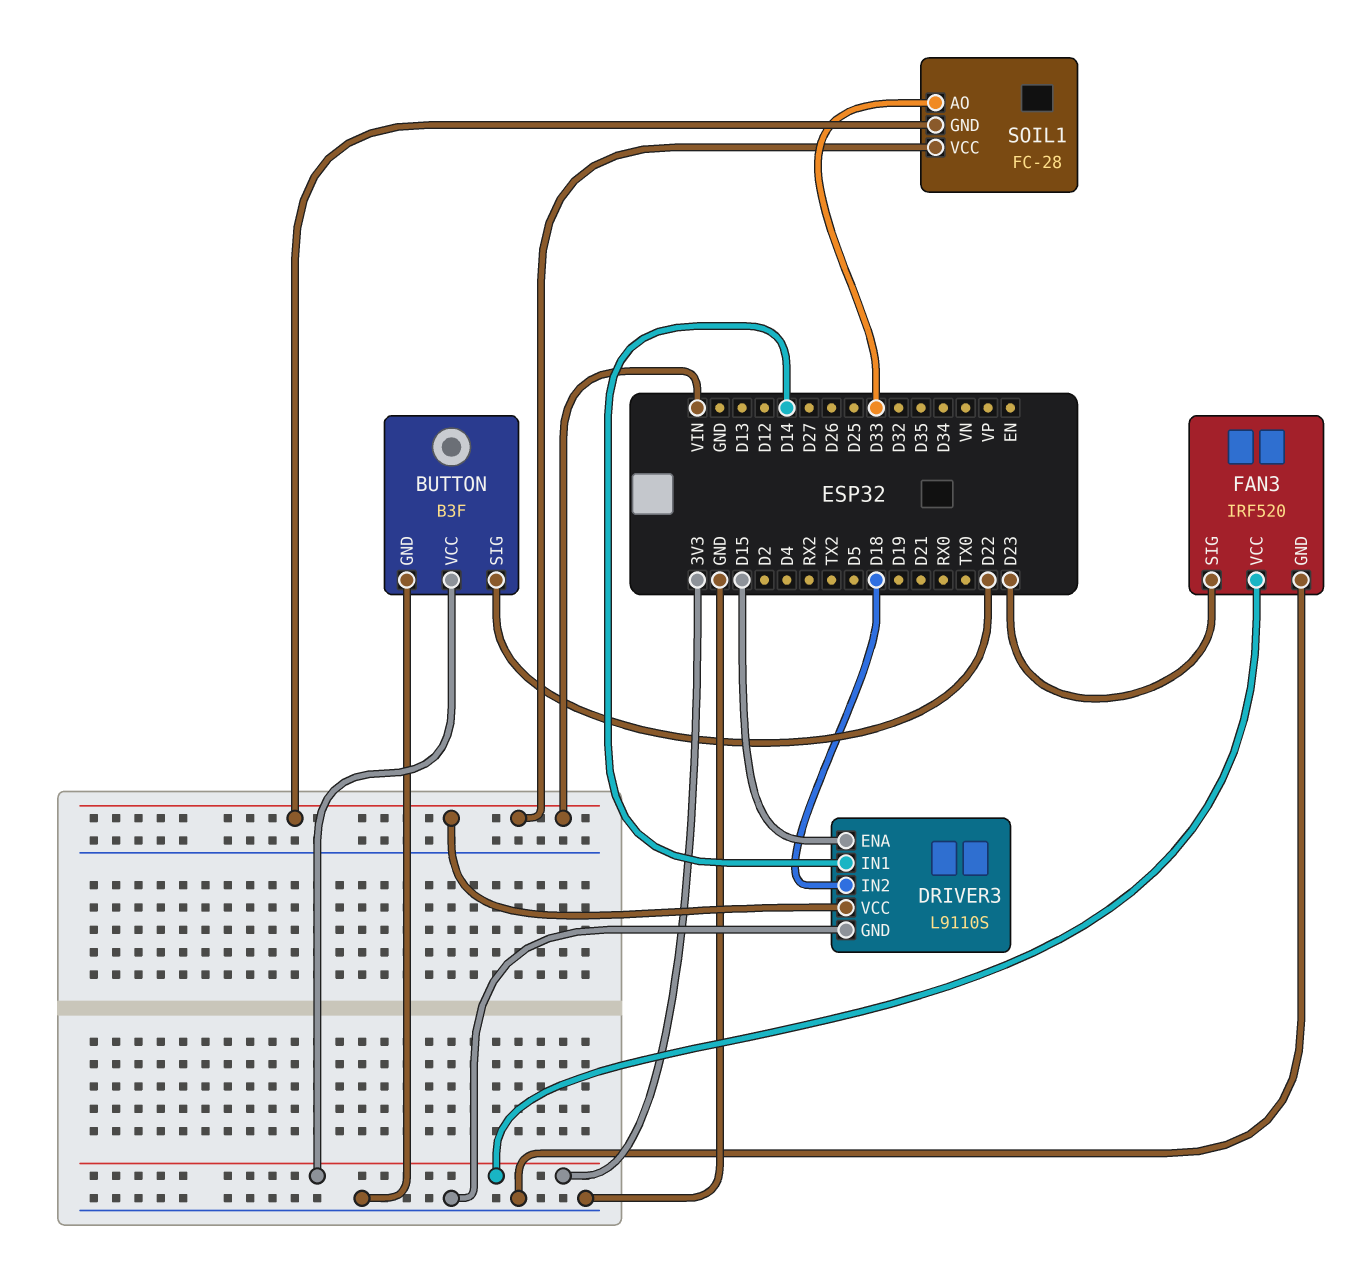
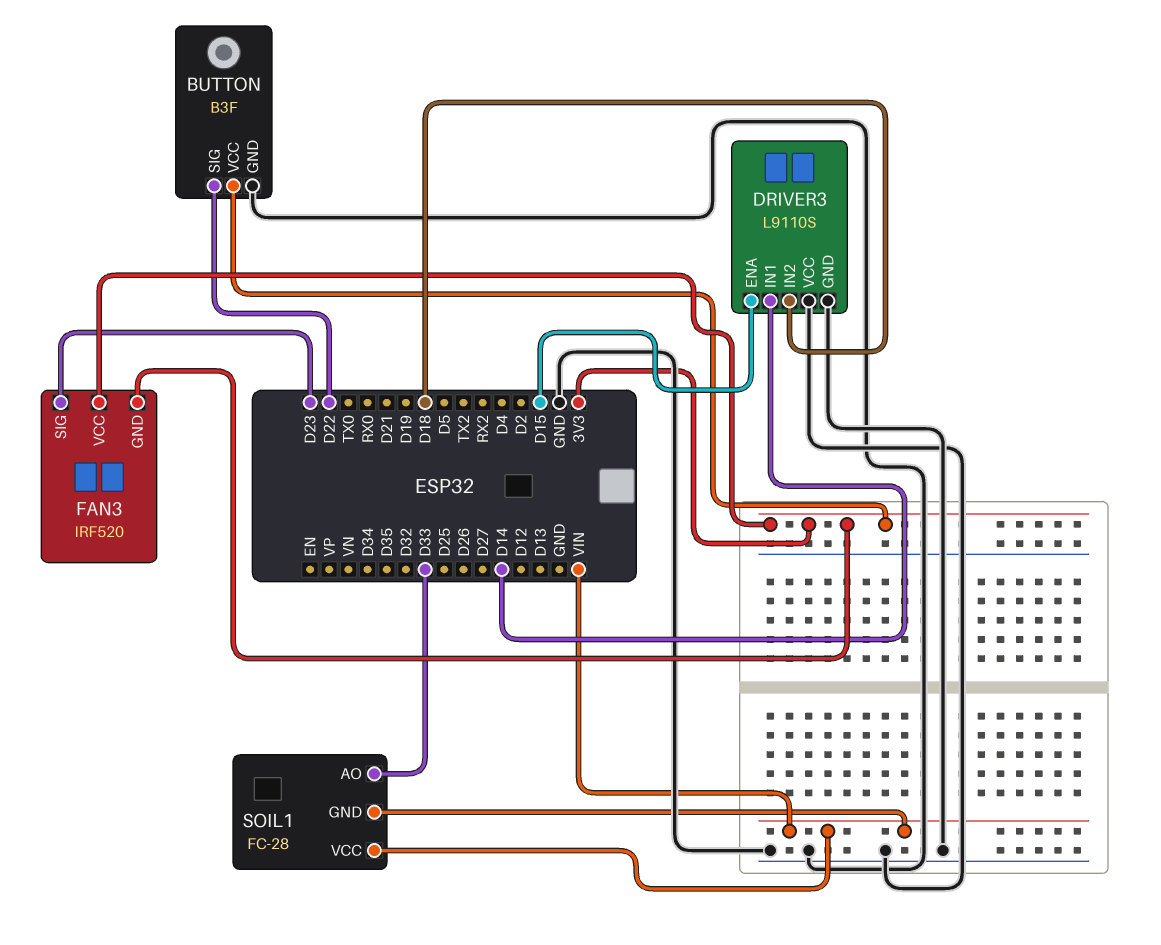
DRIVER3 pin VCC: VIN -> GND
FAN3 pin GND: GND -> 3V3

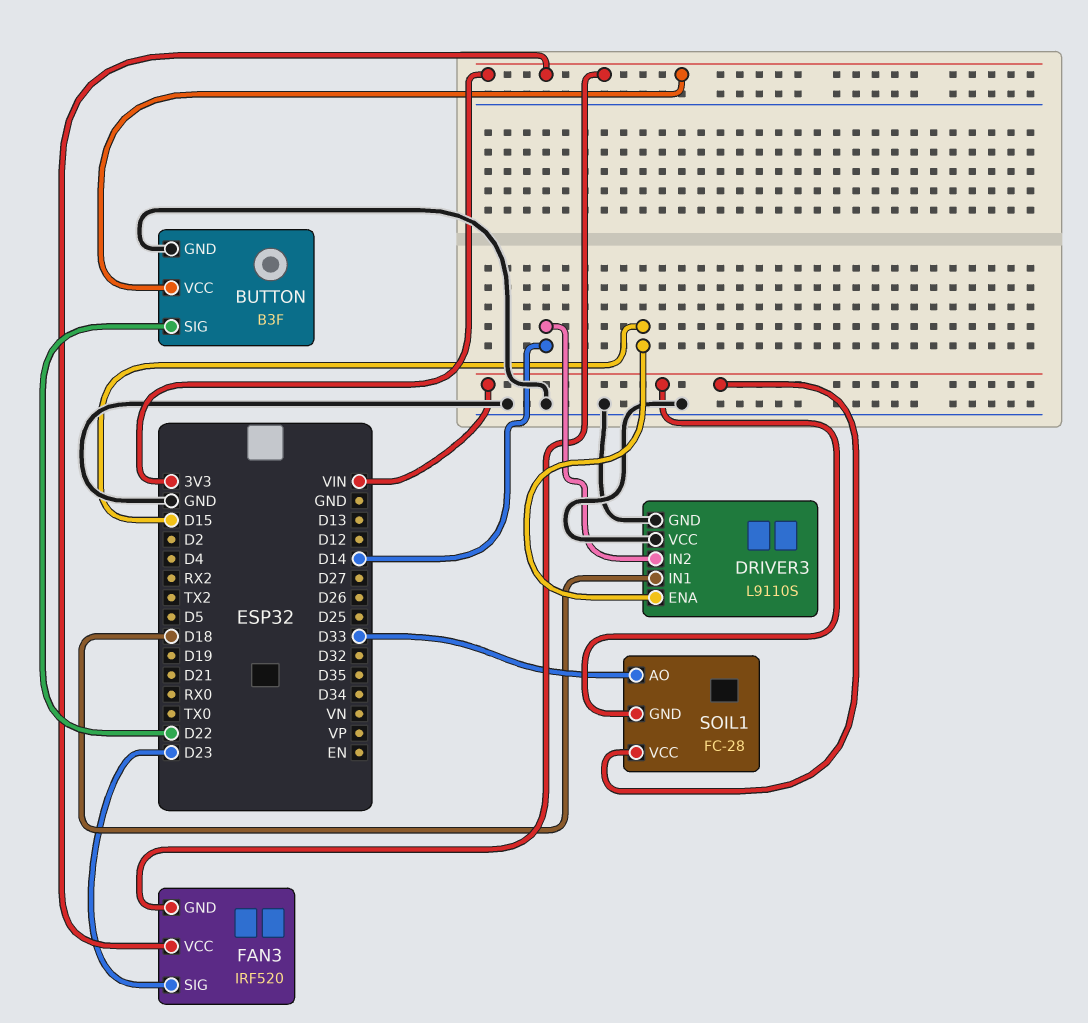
DRIVER3 pin IN1: D14 -> D18
DRIVER3 pin IN2: D18 -> D14

